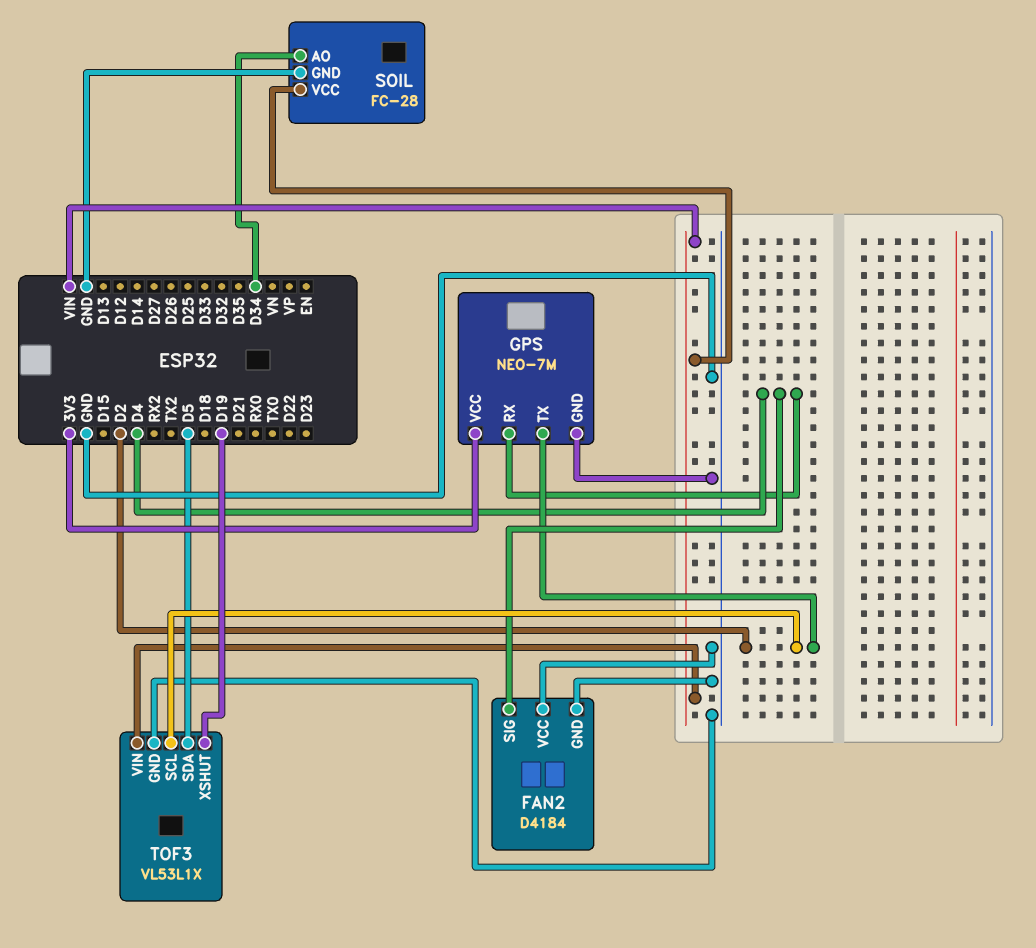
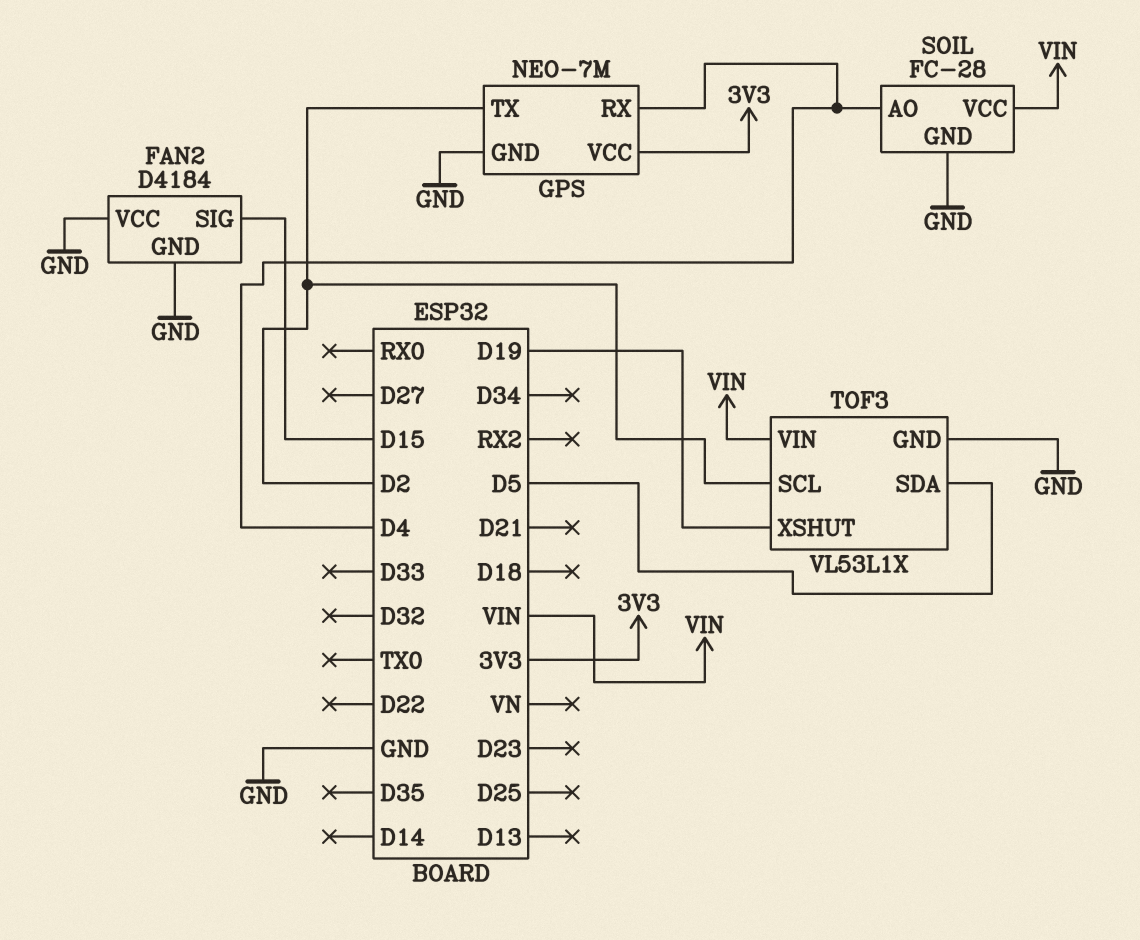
FAN2 pin SIG: D4 -> D15
SOIL pin AO: D34 -> D4

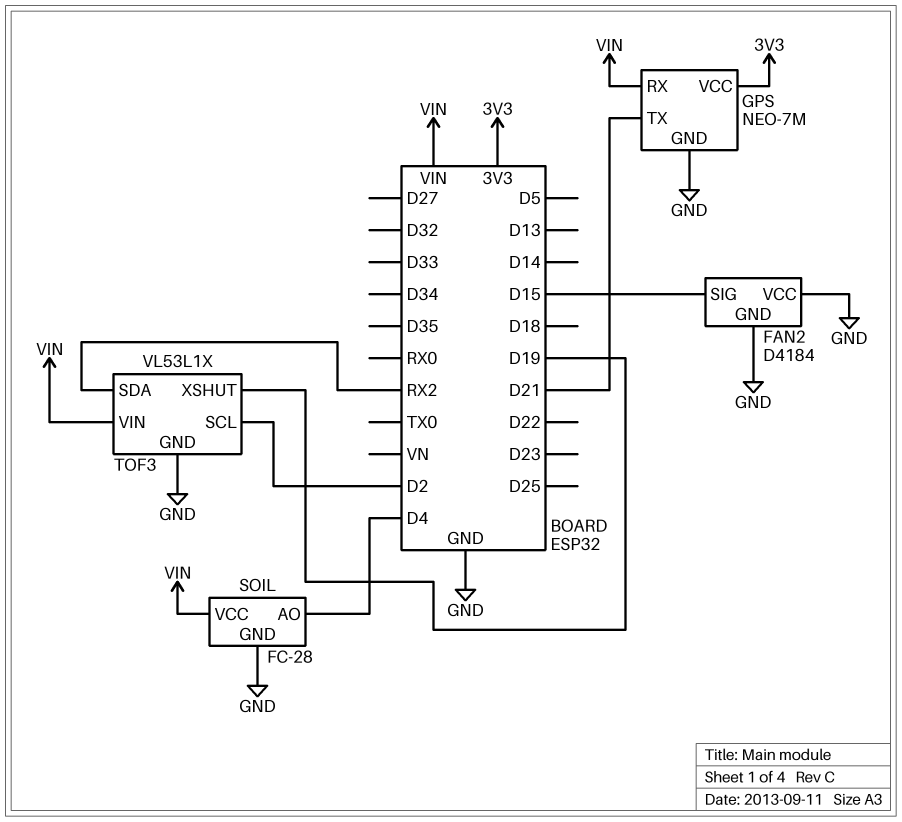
GPS pin RX: D4 -> VIN
GPS pin TX: D2 -> D21
TOF3 pin SDA: D5 -> RX2

